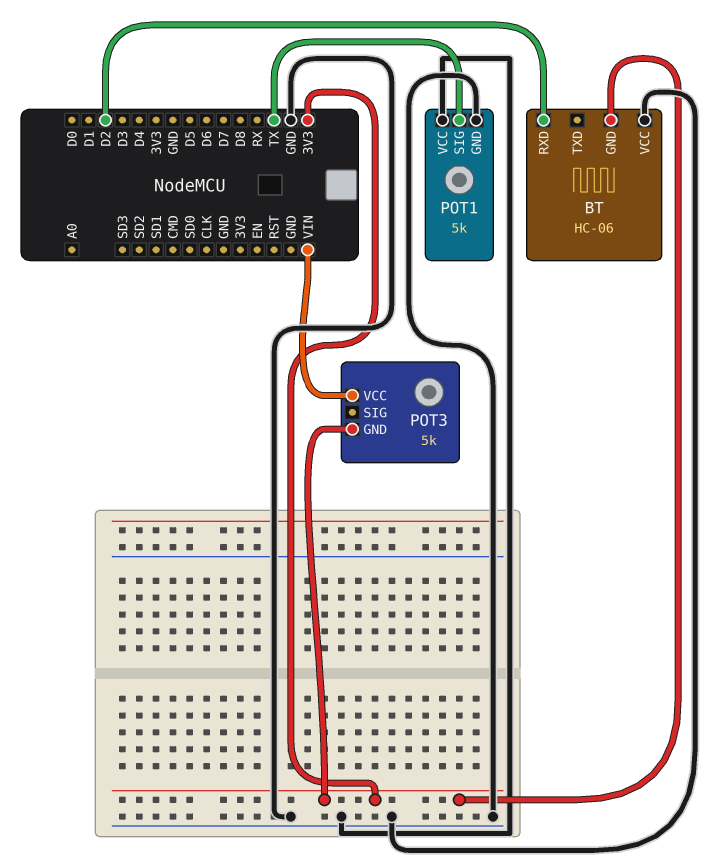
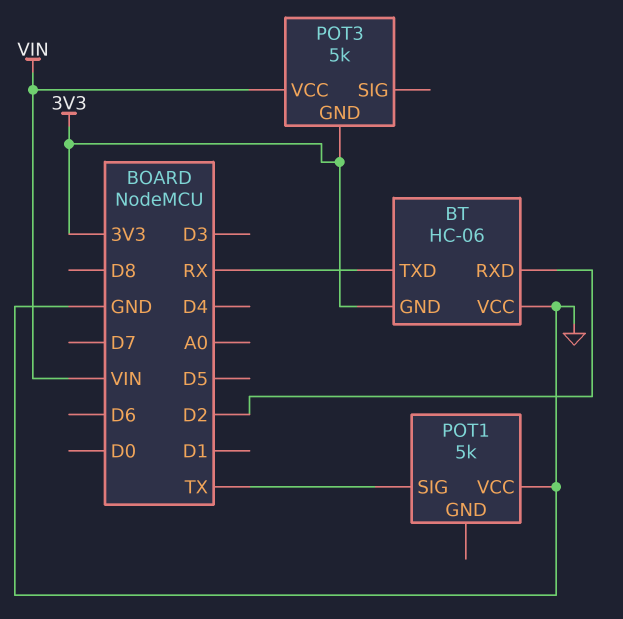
BT pin TXD: none -> RX
POT1 pin GND: GND -> none

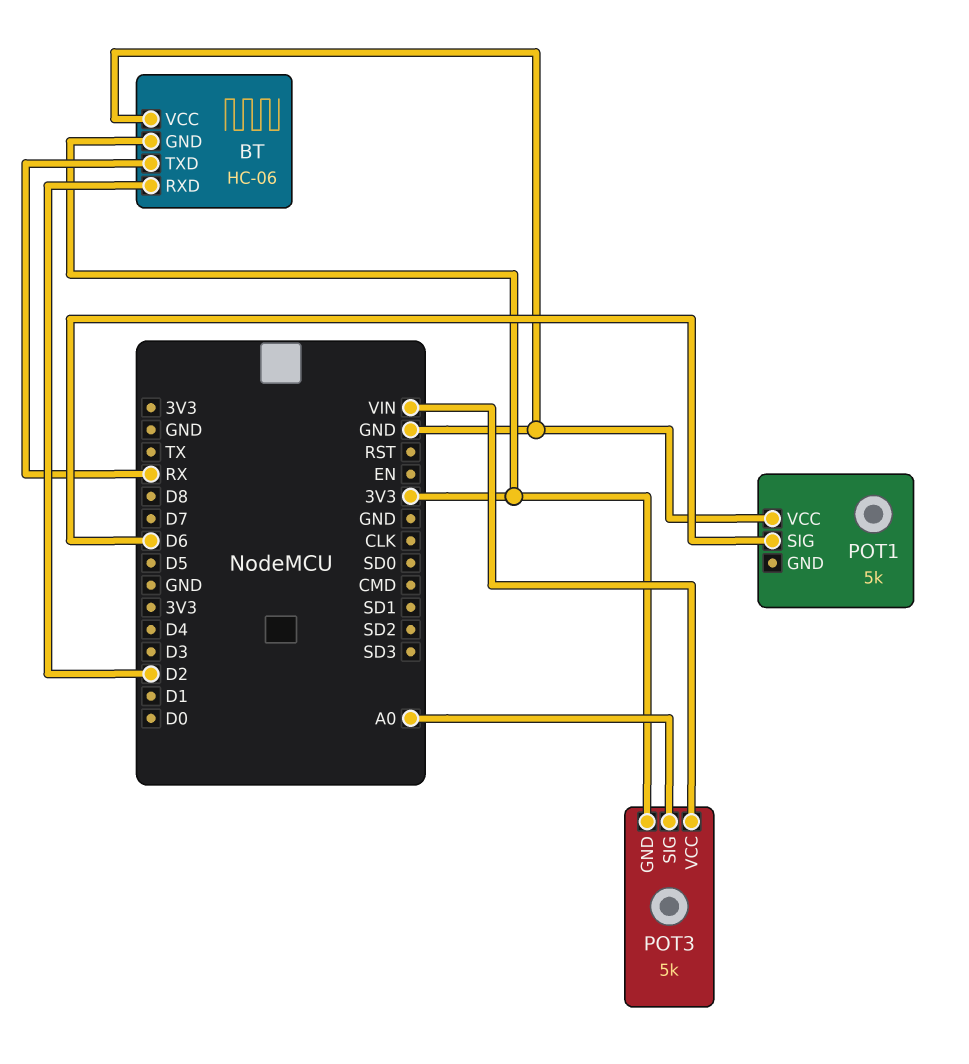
POT1 pin SIG: TX -> D6
POT3 pin SIG: none -> A0

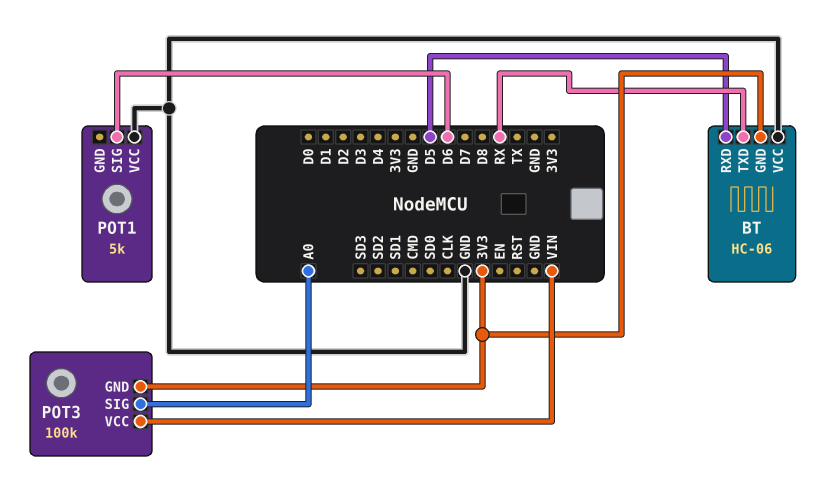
BT pin RXD: D2 -> D5
POT3: 5k -> 100k

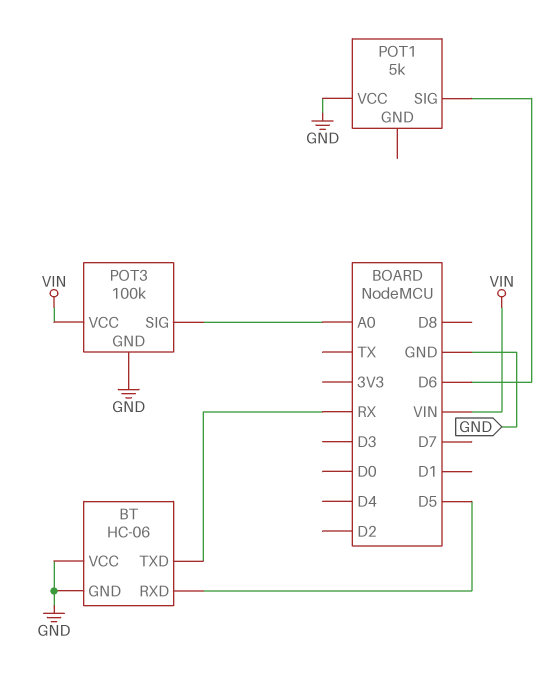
BT pin GND: 3V3 -> GND
POT3 pin GND: 3V3 -> GND

